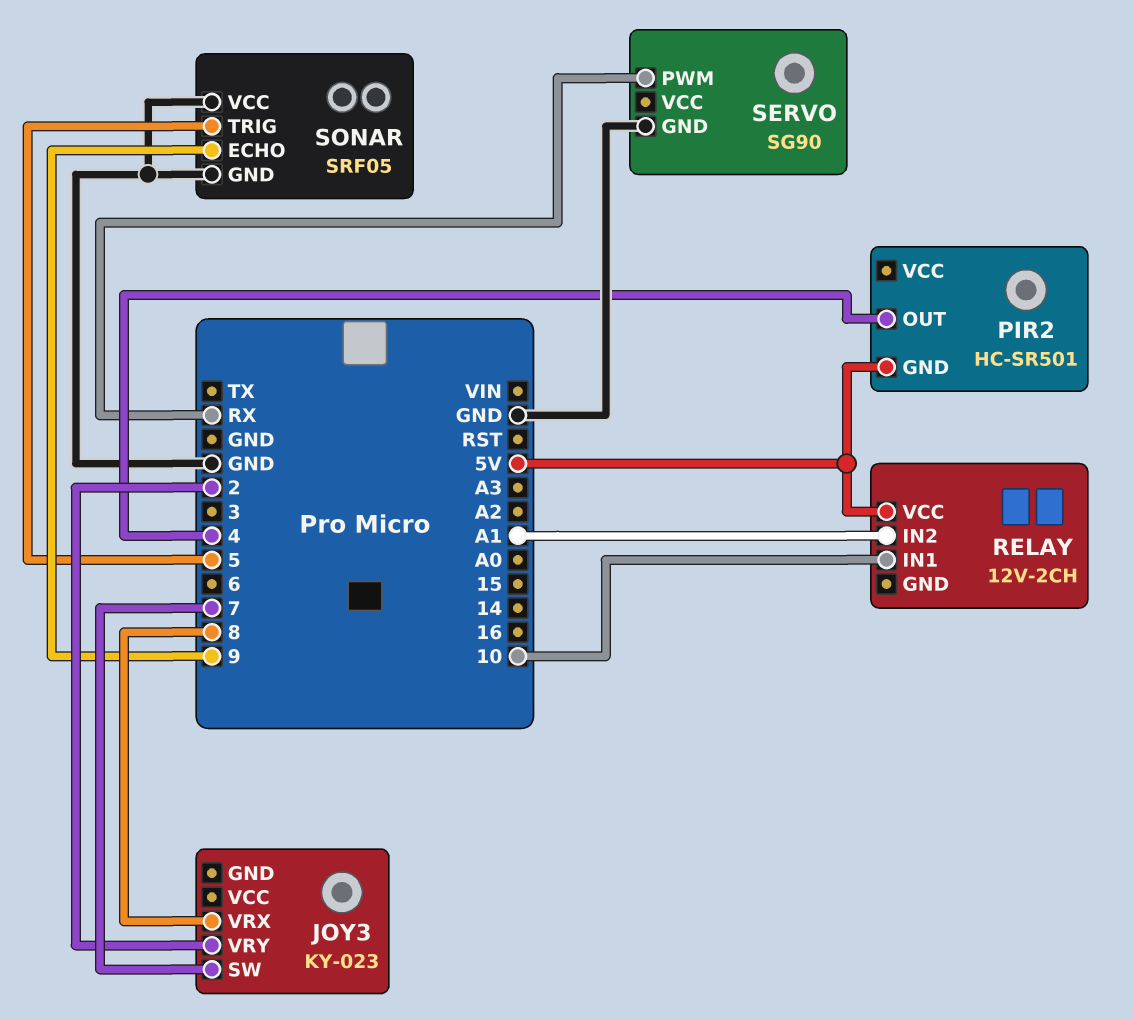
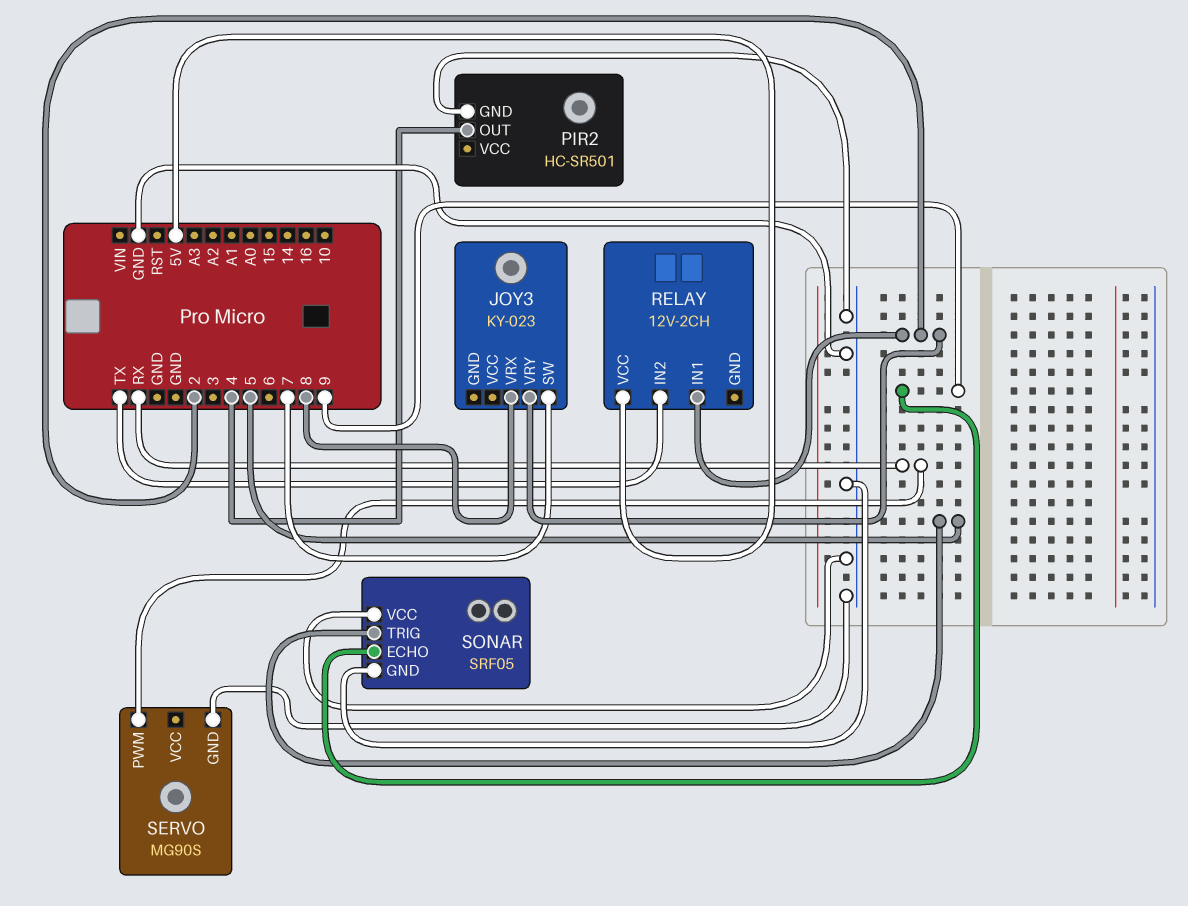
PIR2 pin GND: 5V -> GND
RELAY pin IN1: 10 -> 2
RELAY pin IN2: A1 -> TX
SERVO: SG90 -> MG90S

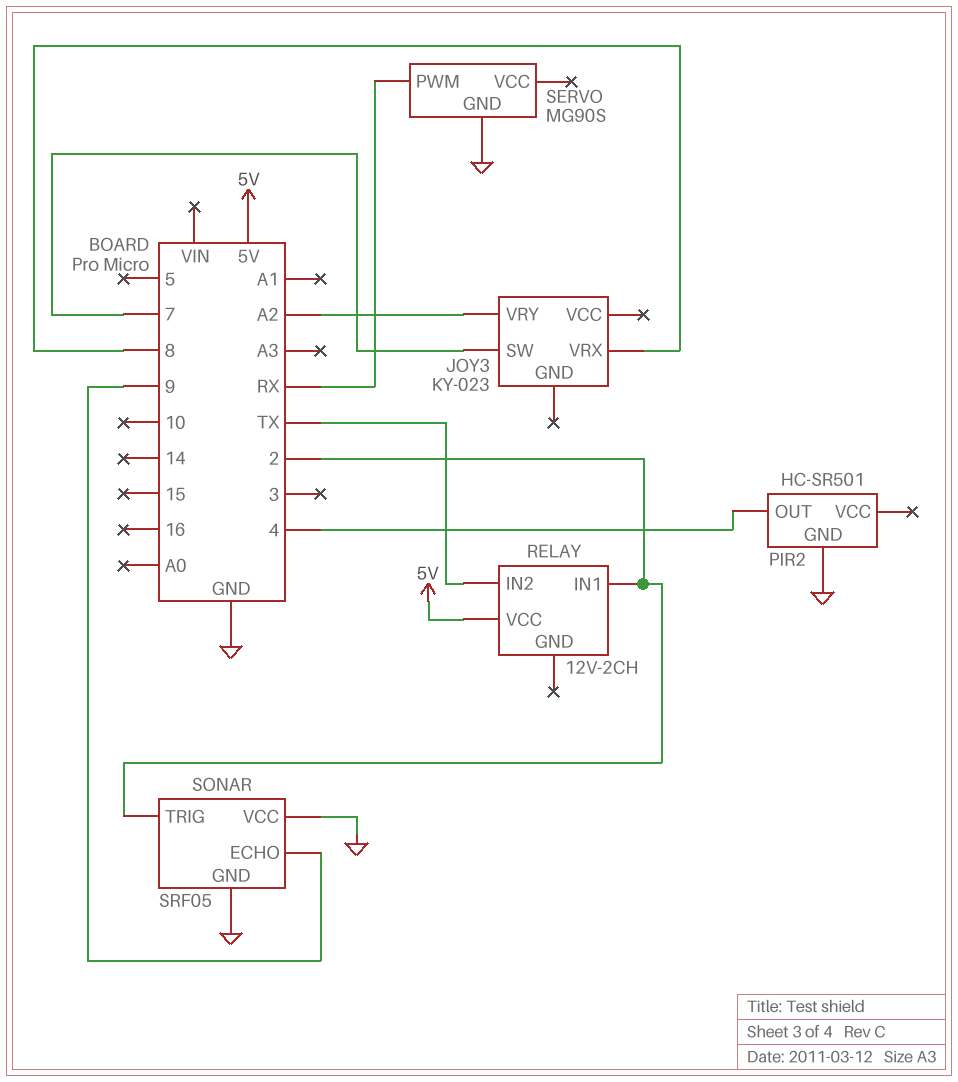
JOY3 pin VRY: 2 -> A2
SONAR pin TRIG: 5 -> 2

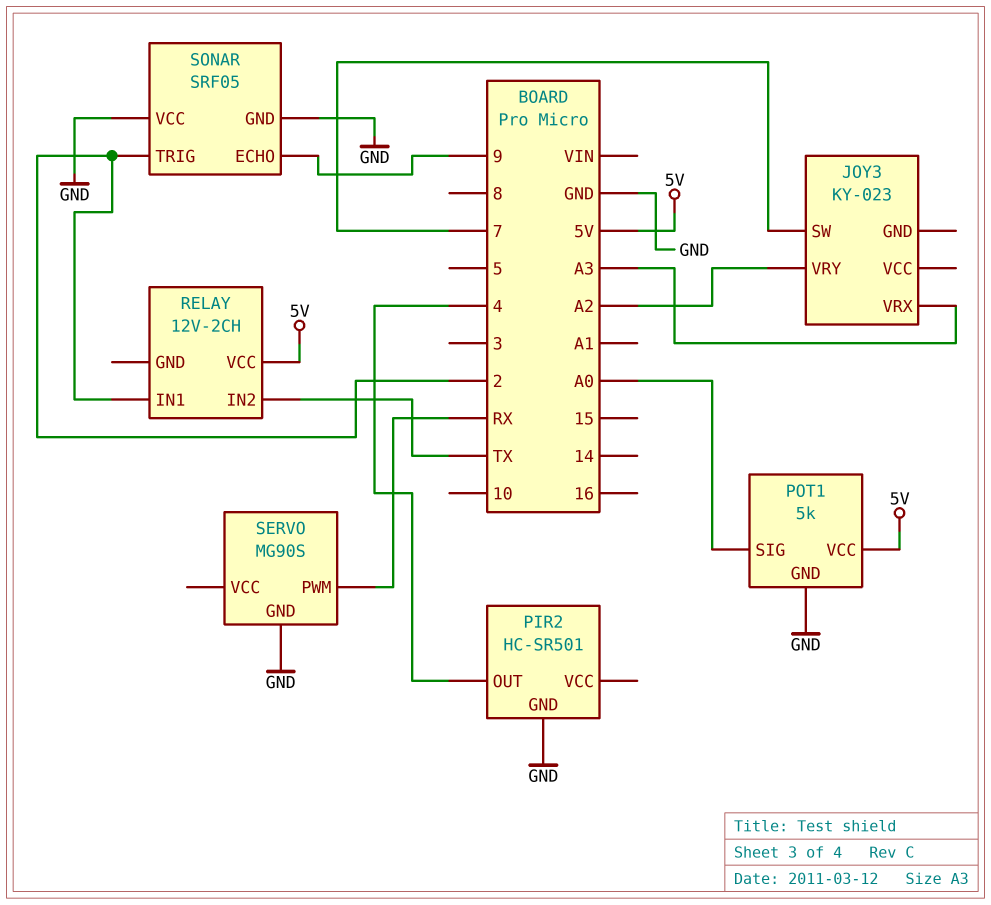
JOY3 pin VRX: 8 -> A3
POT1: none -> 5k
POT1 pin GND: none -> GND
POT1 pin SIG: none -> A0
POT1 pin VCC: none -> 5V

